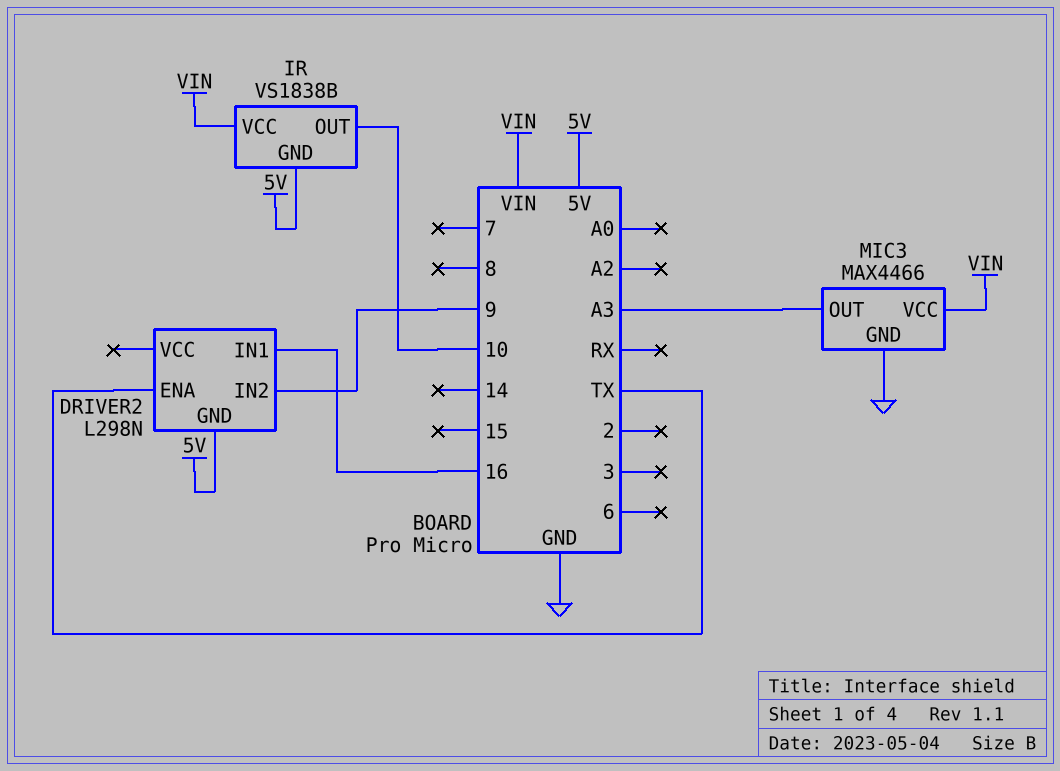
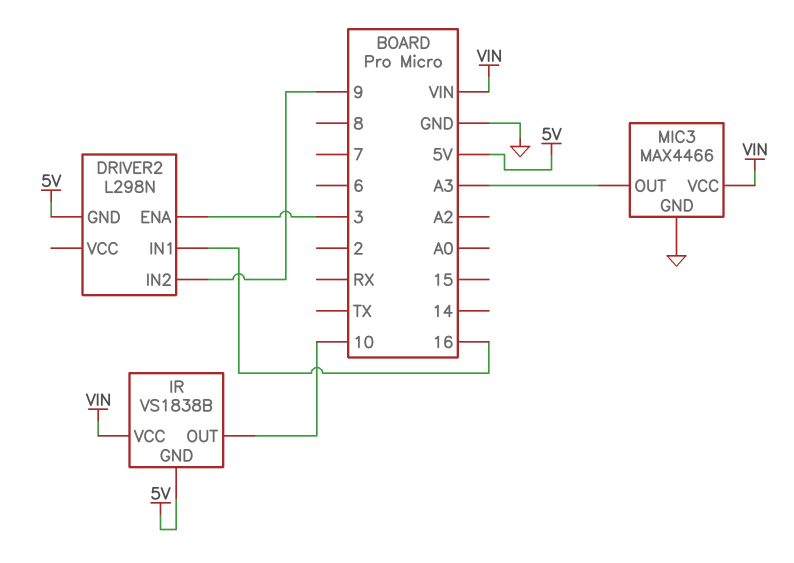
DRIVER2 pin ENA: TX -> 3

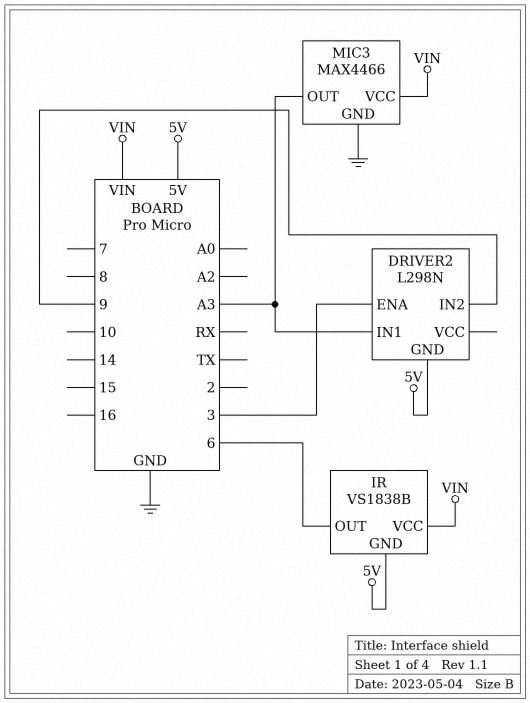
DRIVER2 pin IN1: 16 -> A3
IR pin OUT: 10 -> 6

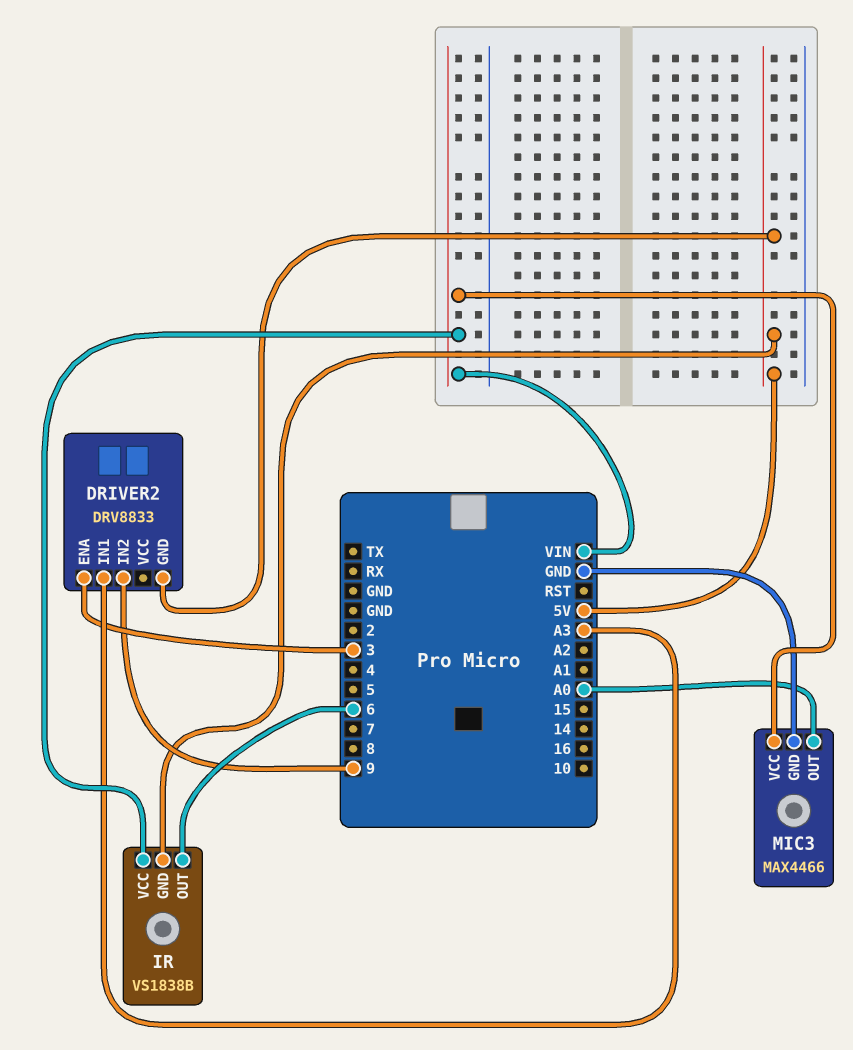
DRIVER2: L298N -> DRV8833
MIC3 pin OUT: A3 -> A0

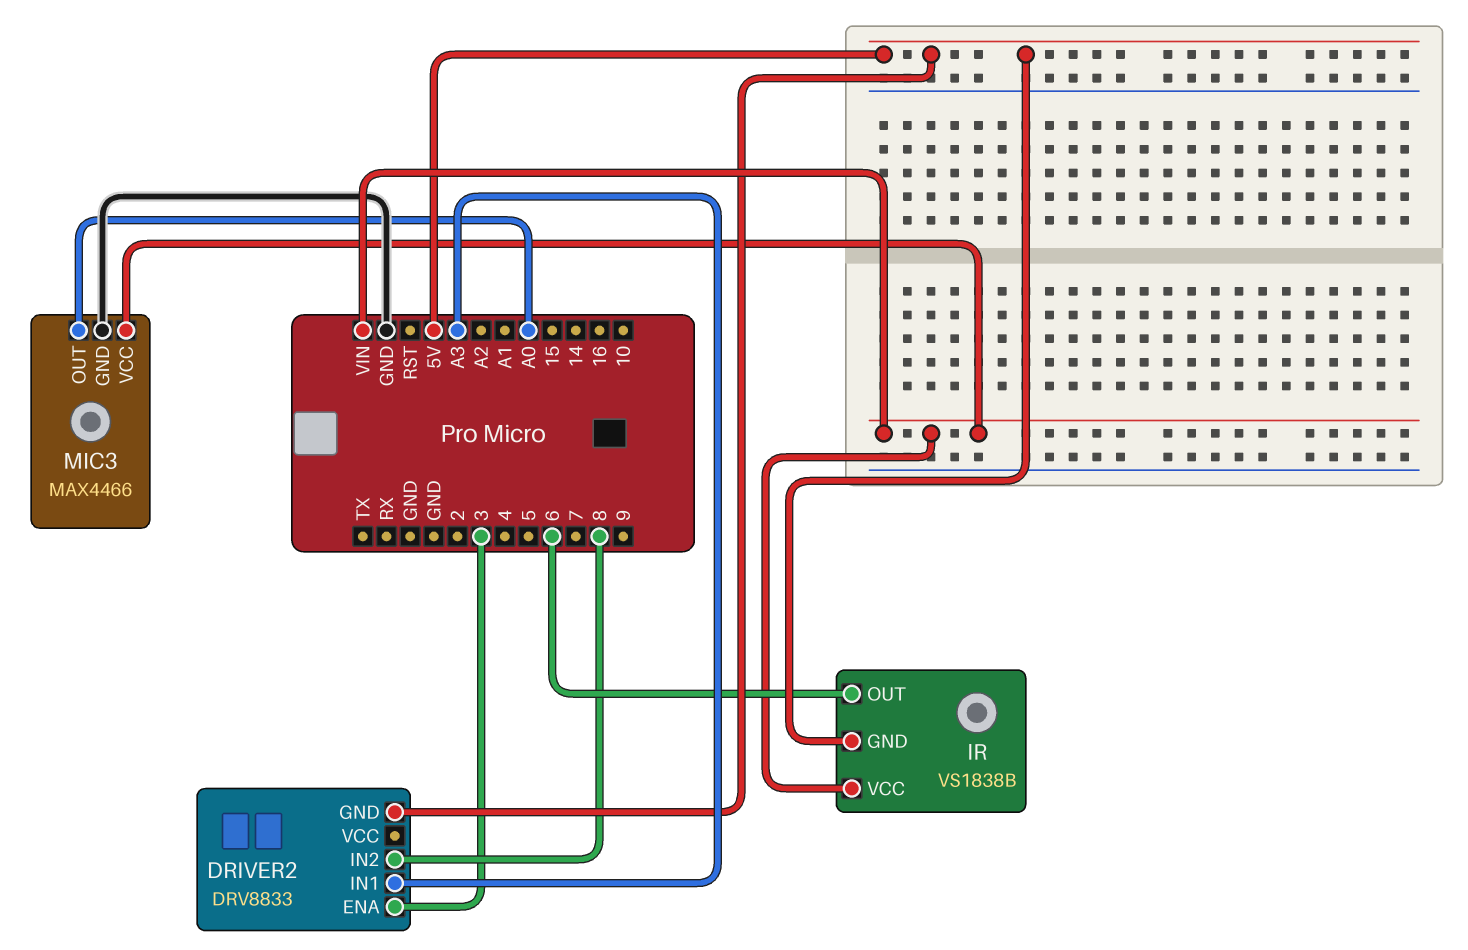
DRIVER2 pin IN2: 9 -> 8

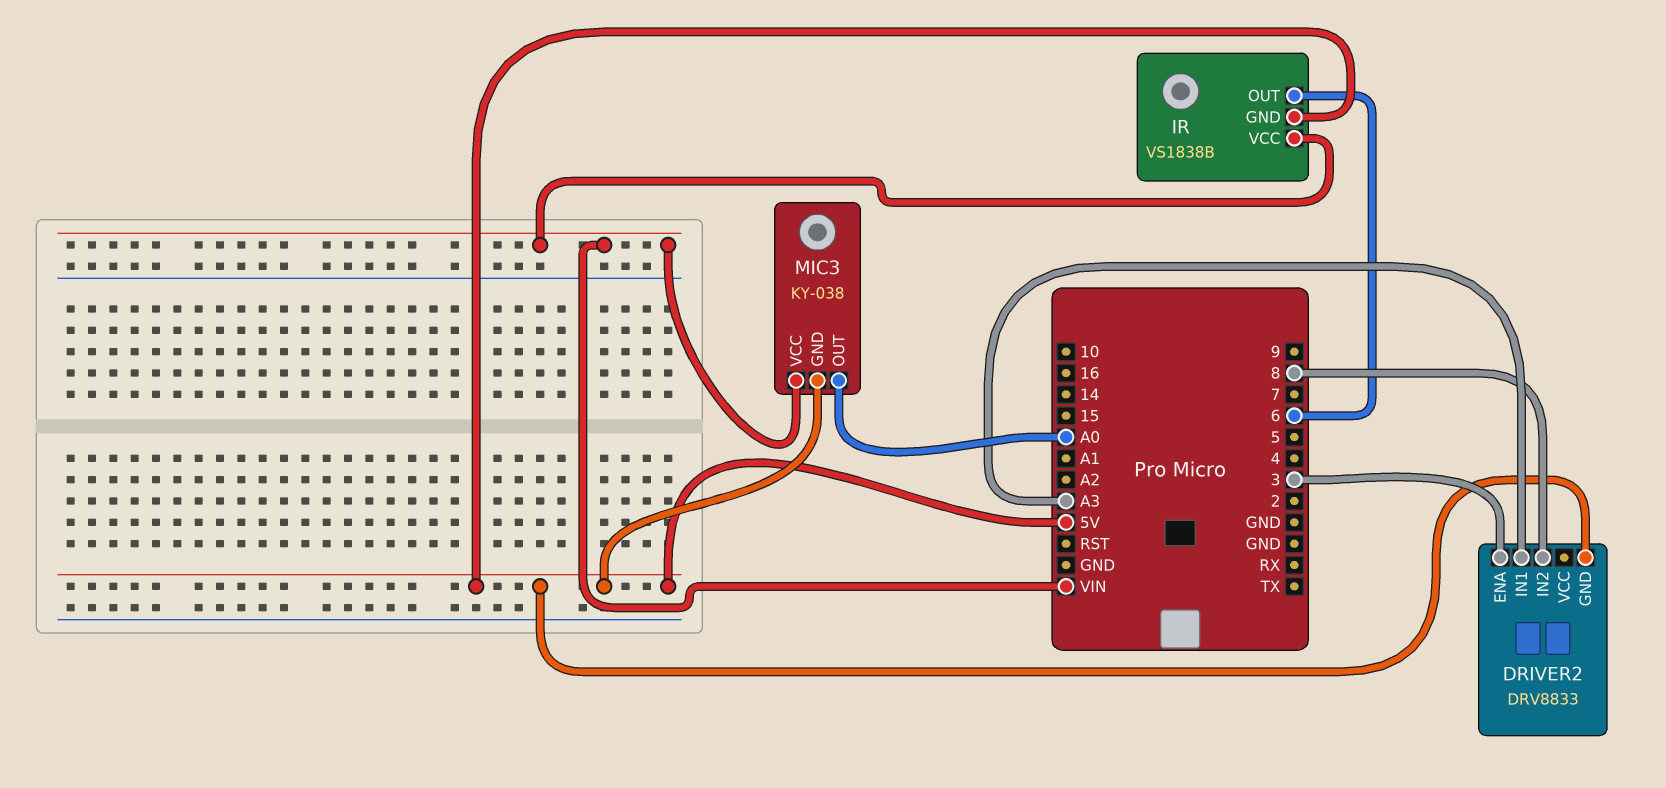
MIC3: MAX4466 -> KY-038
MIC3 pin GND: GND -> 5V

